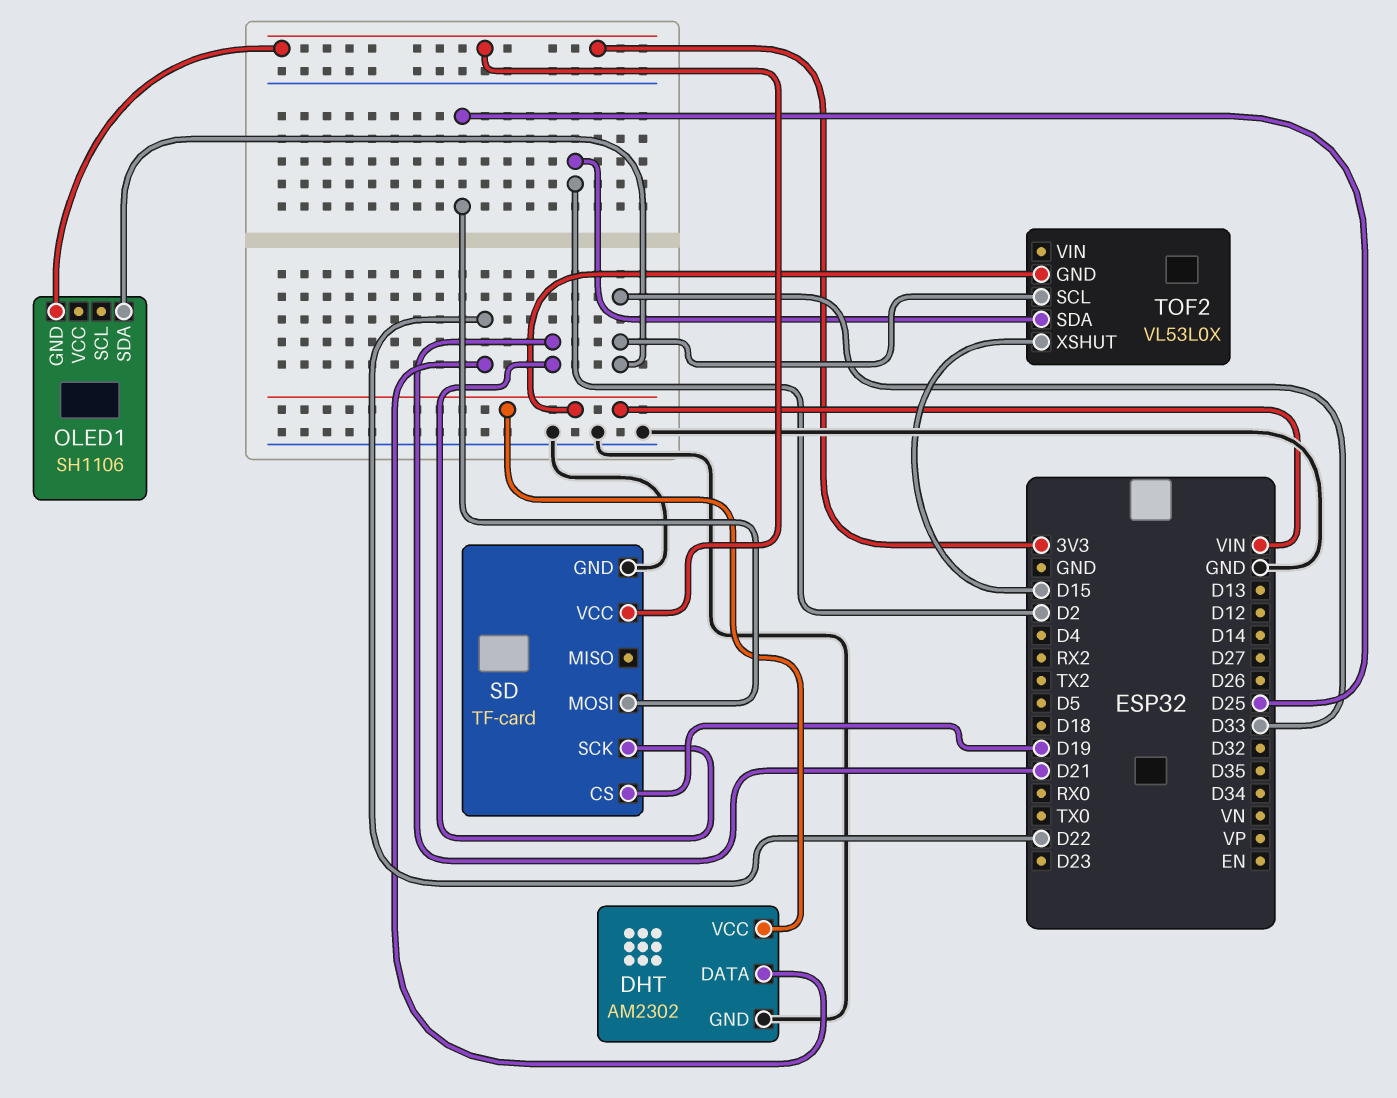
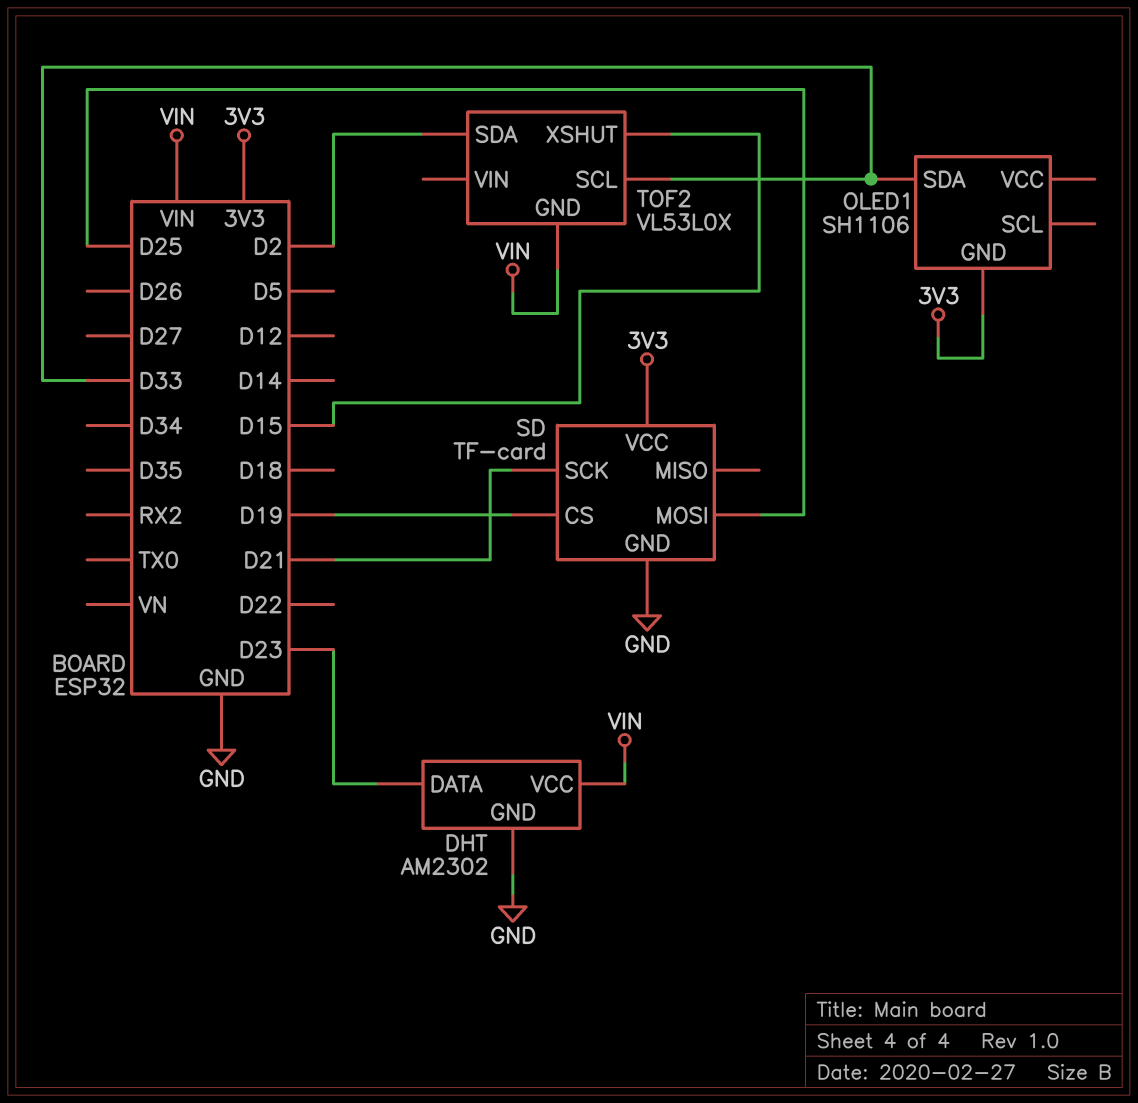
DHT pin DATA: D22 -> D23

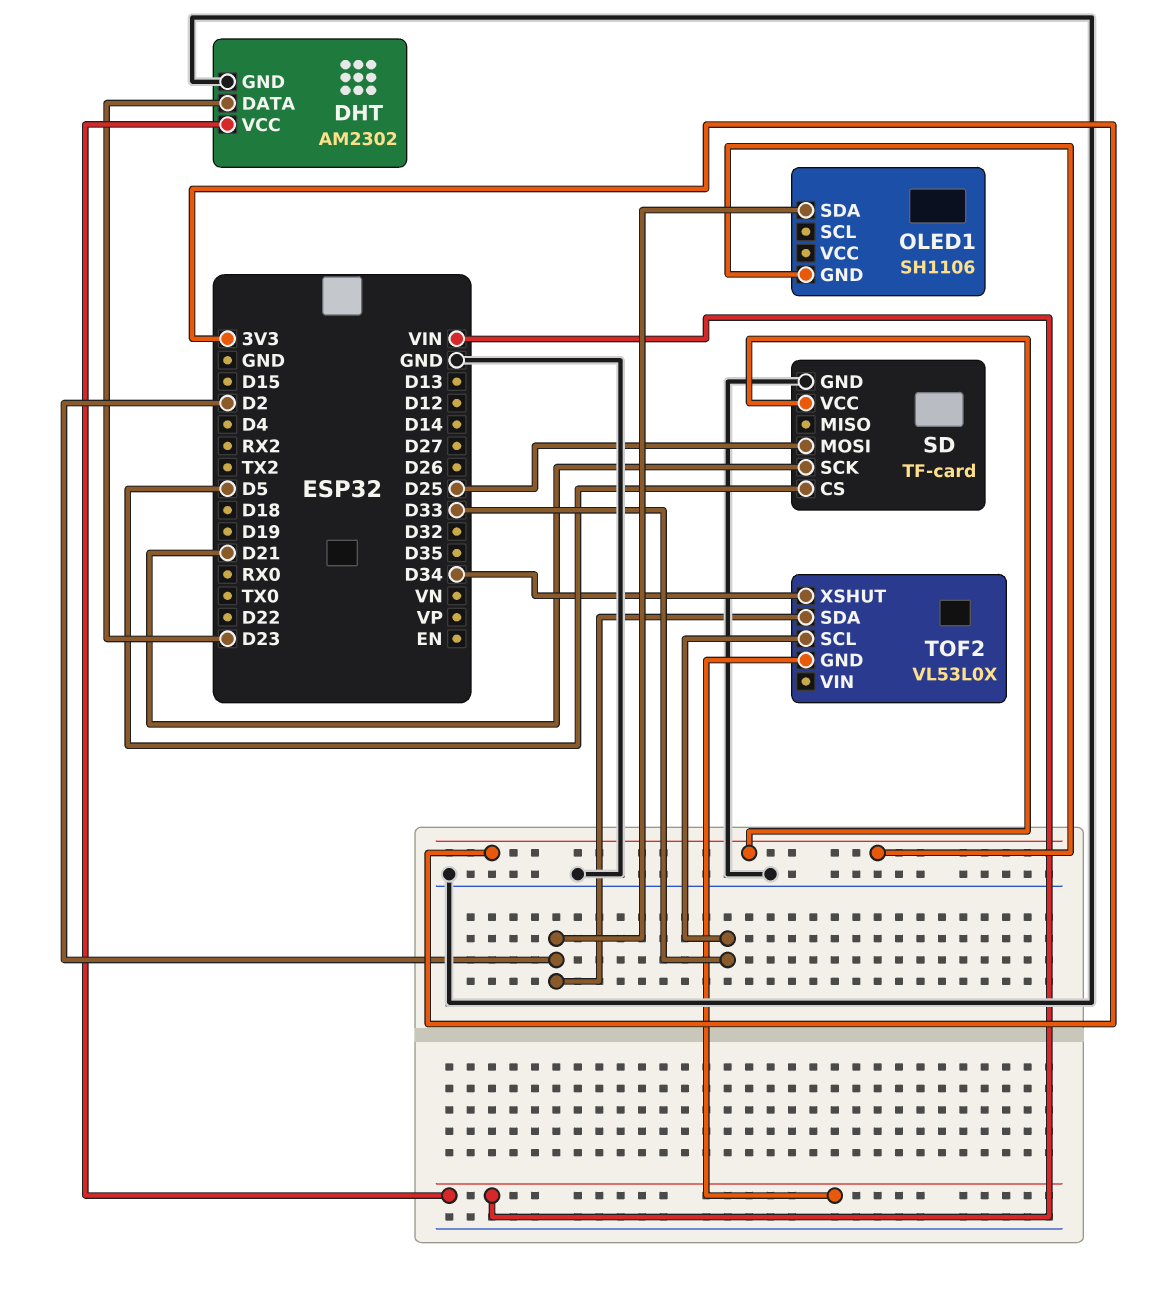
OLED1 pin SDA: D33 -> D2
SD pin CS: D19 -> D5
TOF2 pin XSHUT: D15 -> D34

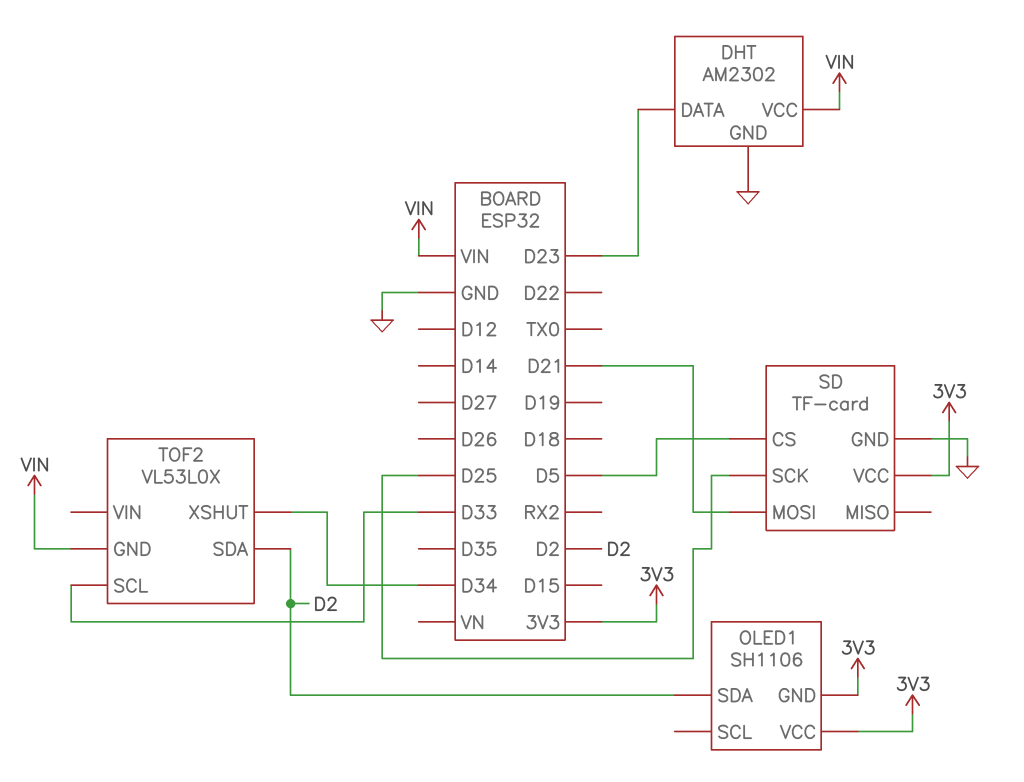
OLED1 pin VCC: none -> 3V3
SD pin MOSI: D25 -> D21
SD pin SCK: D21 -> D25

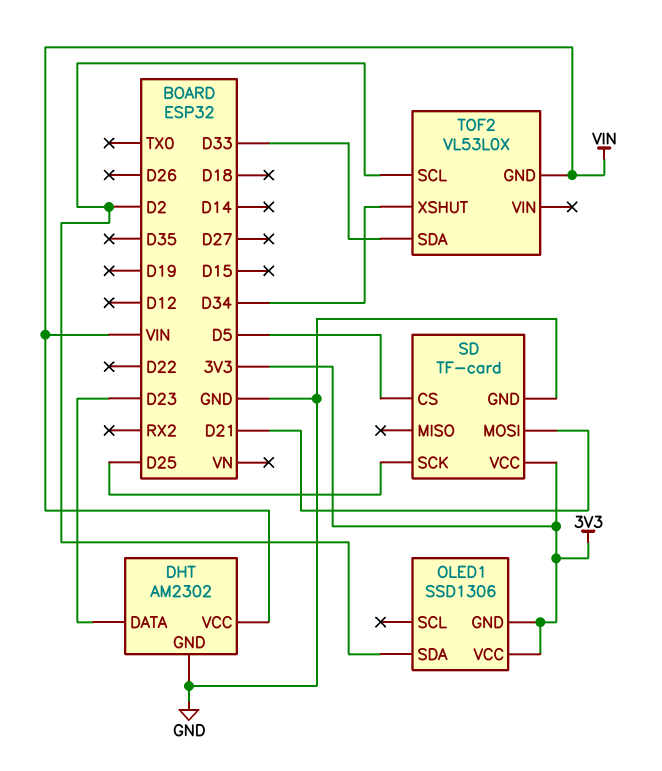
OLED1: SH1106 -> SSD1306
TOF2 pin SCL: D33 -> D2
TOF2 pin SDA: D2 -> D33

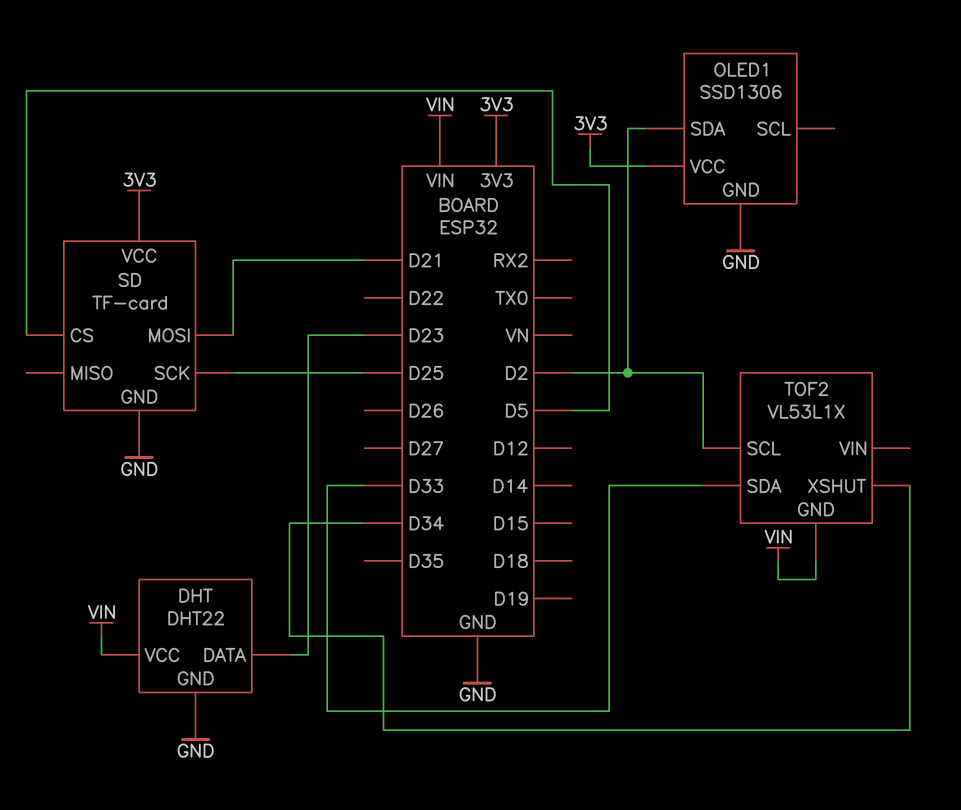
DHT: AM2302 -> DHT22
OLED1 pin GND: 3V3 -> GND
TOF2: VL53L0X -> VL53L1X

